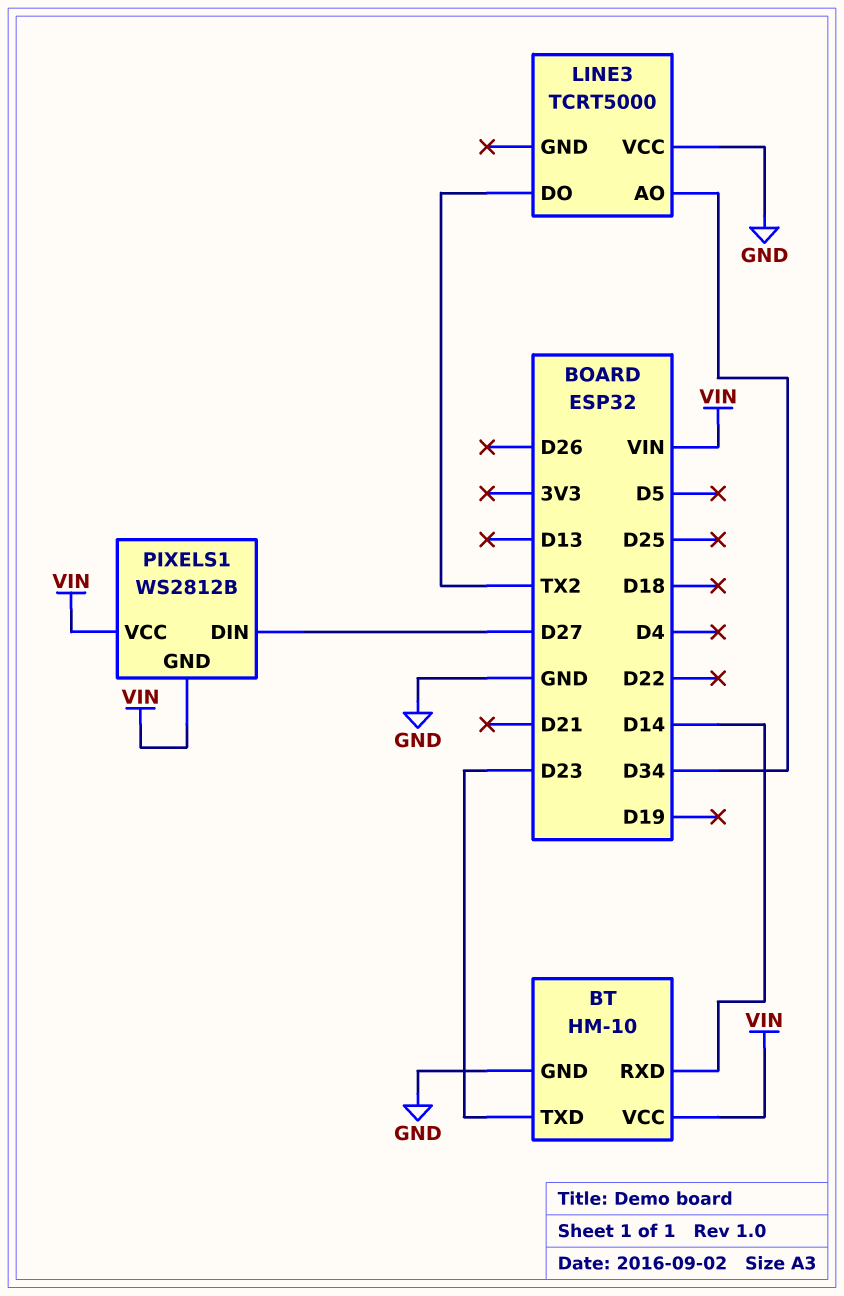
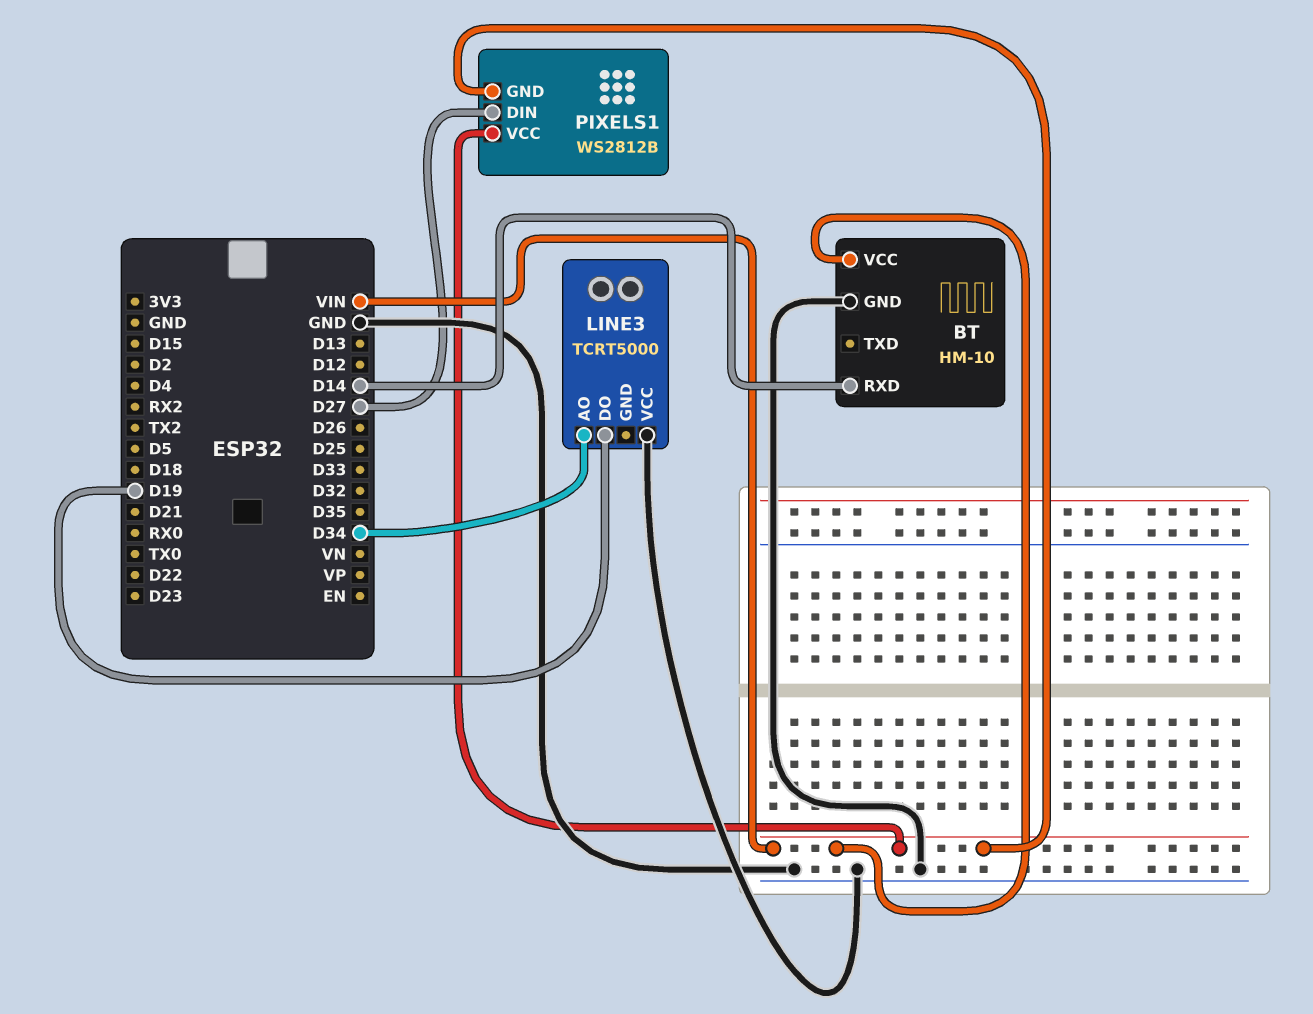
BT pin TXD: D23 -> none
LINE3 pin DO: TX2 -> D19

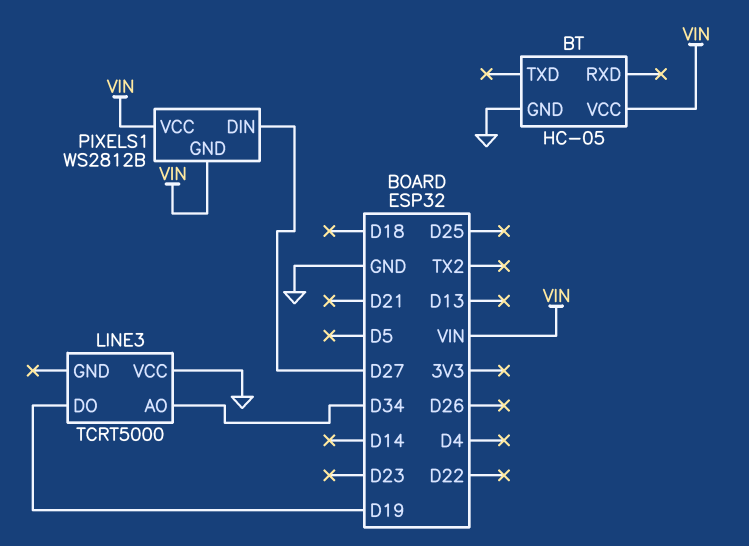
BT: HM-10 -> HC-05
BT pin RXD: D14 -> none

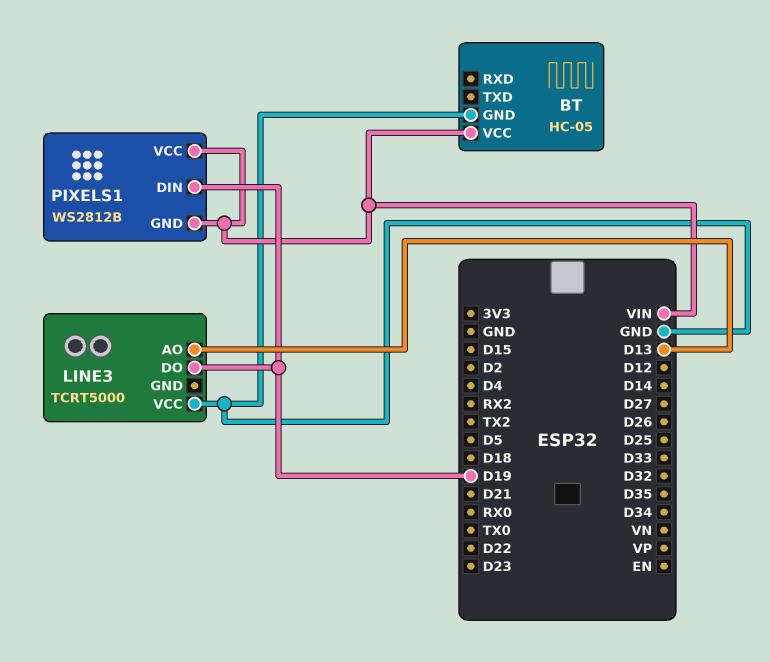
LINE3 pin AO: D34 -> D13
PIXELS1 pin DIN: D27 -> D19

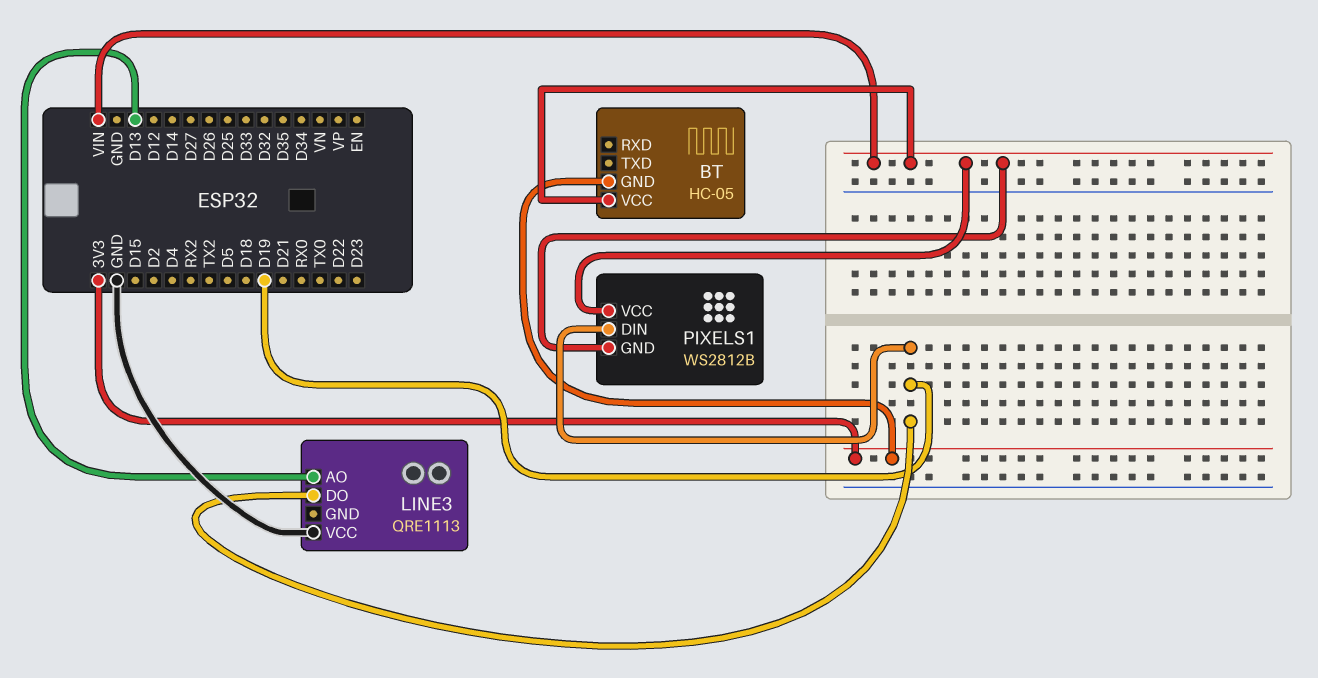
BT pin GND: GND -> 3V3
LINE3: TCRT5000 -> QRE1113

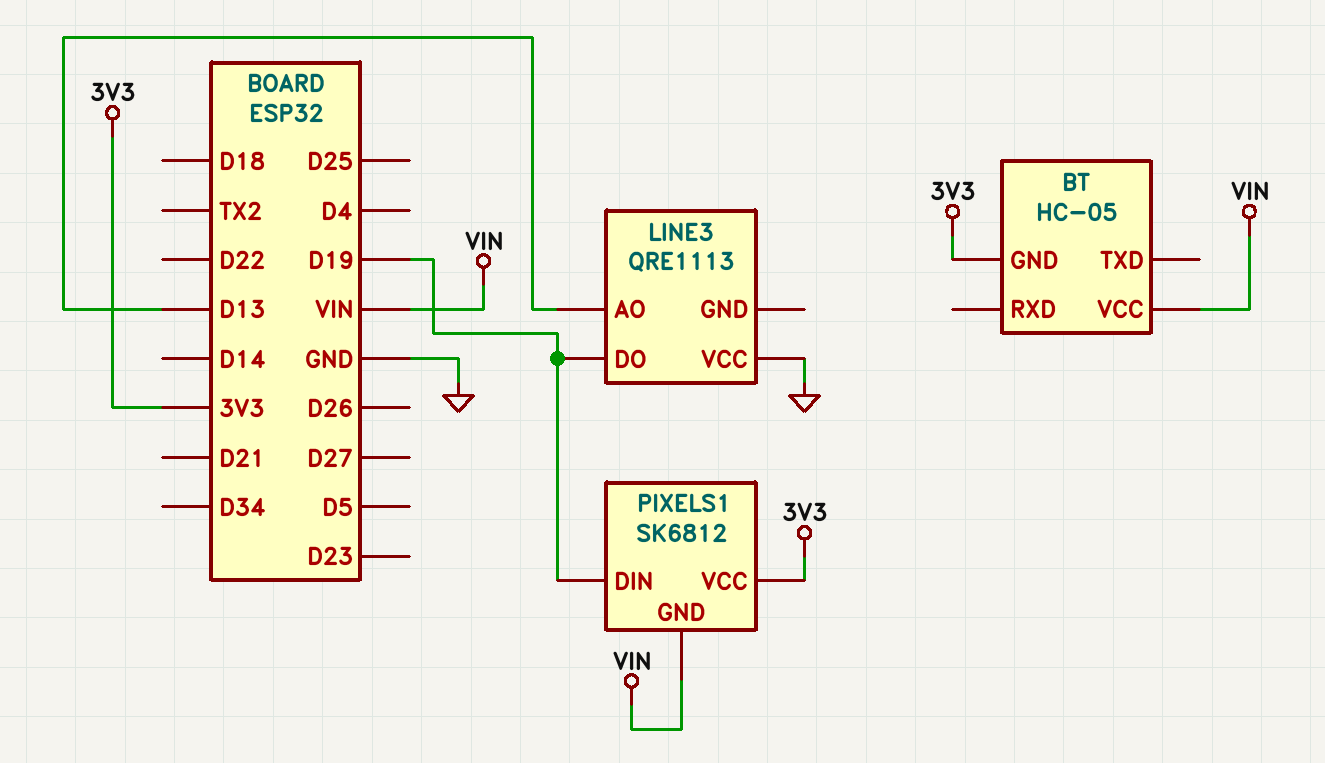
PIXELS1: WS2812B -> SK6812
PIXELS1 pin VCC: VIN -> 3V3

